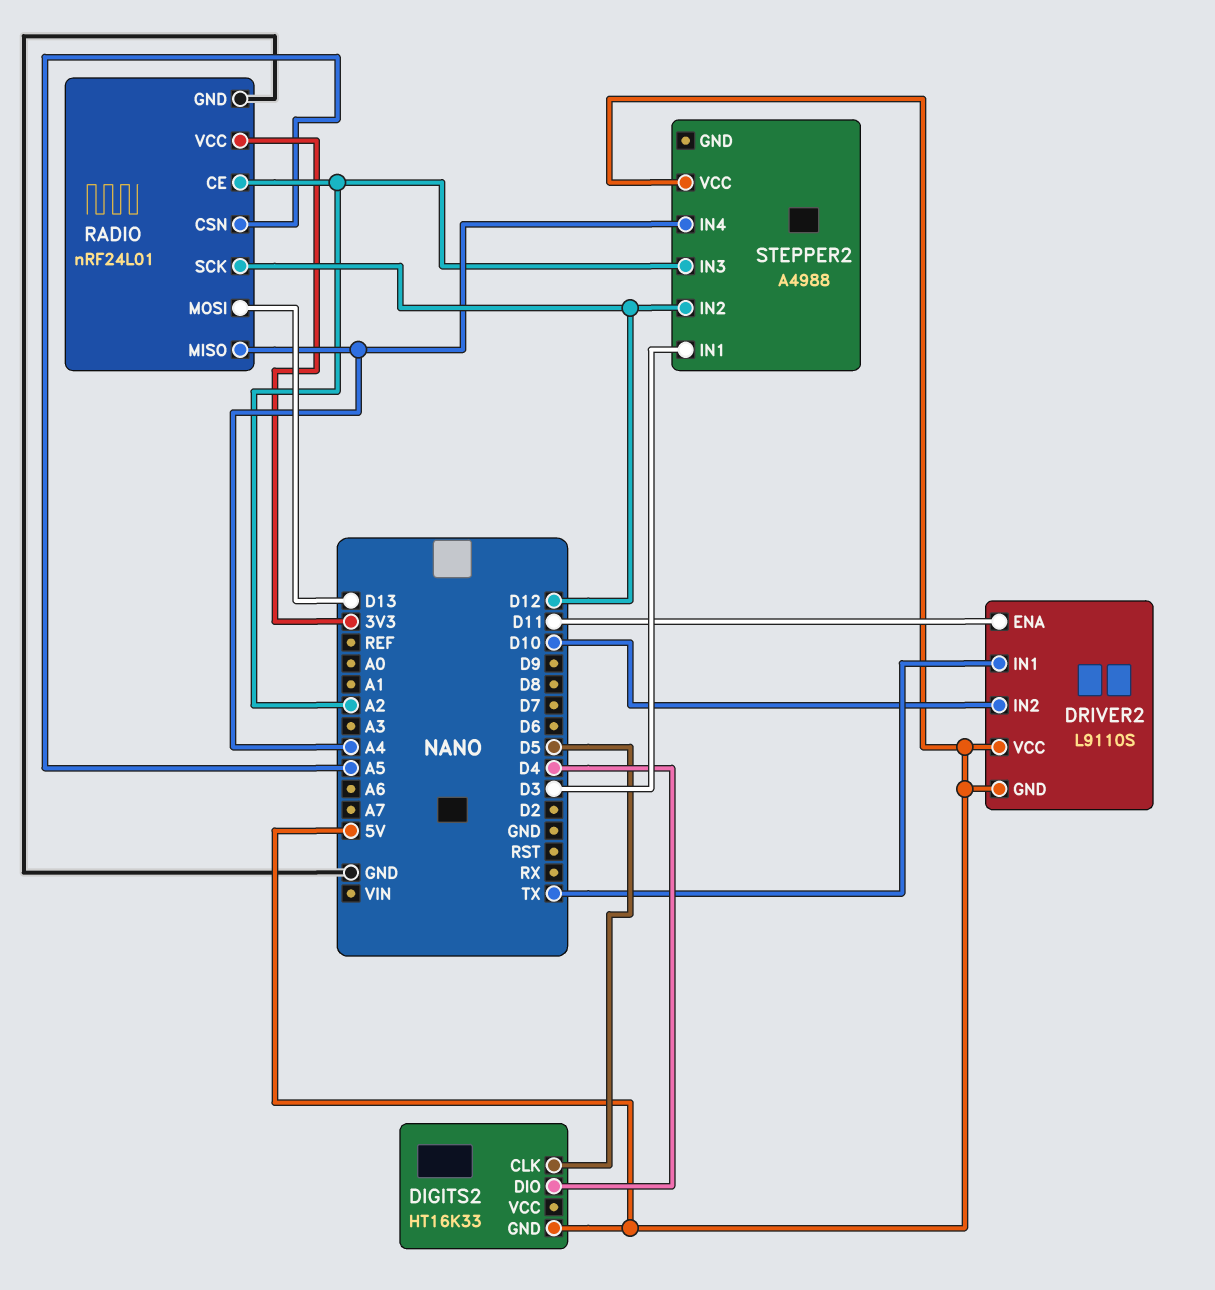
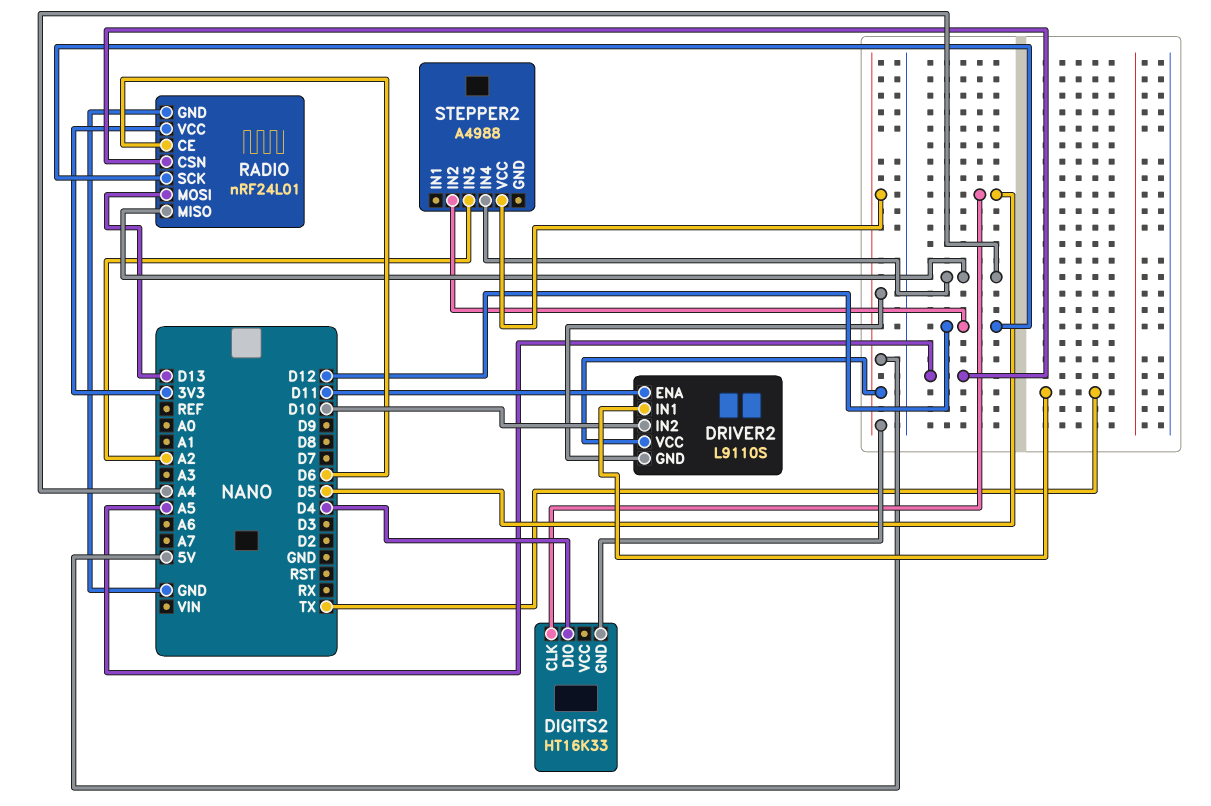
RADIO pin CE: A2 -> D6
STEPPER2 pin IN1: D3 -> none

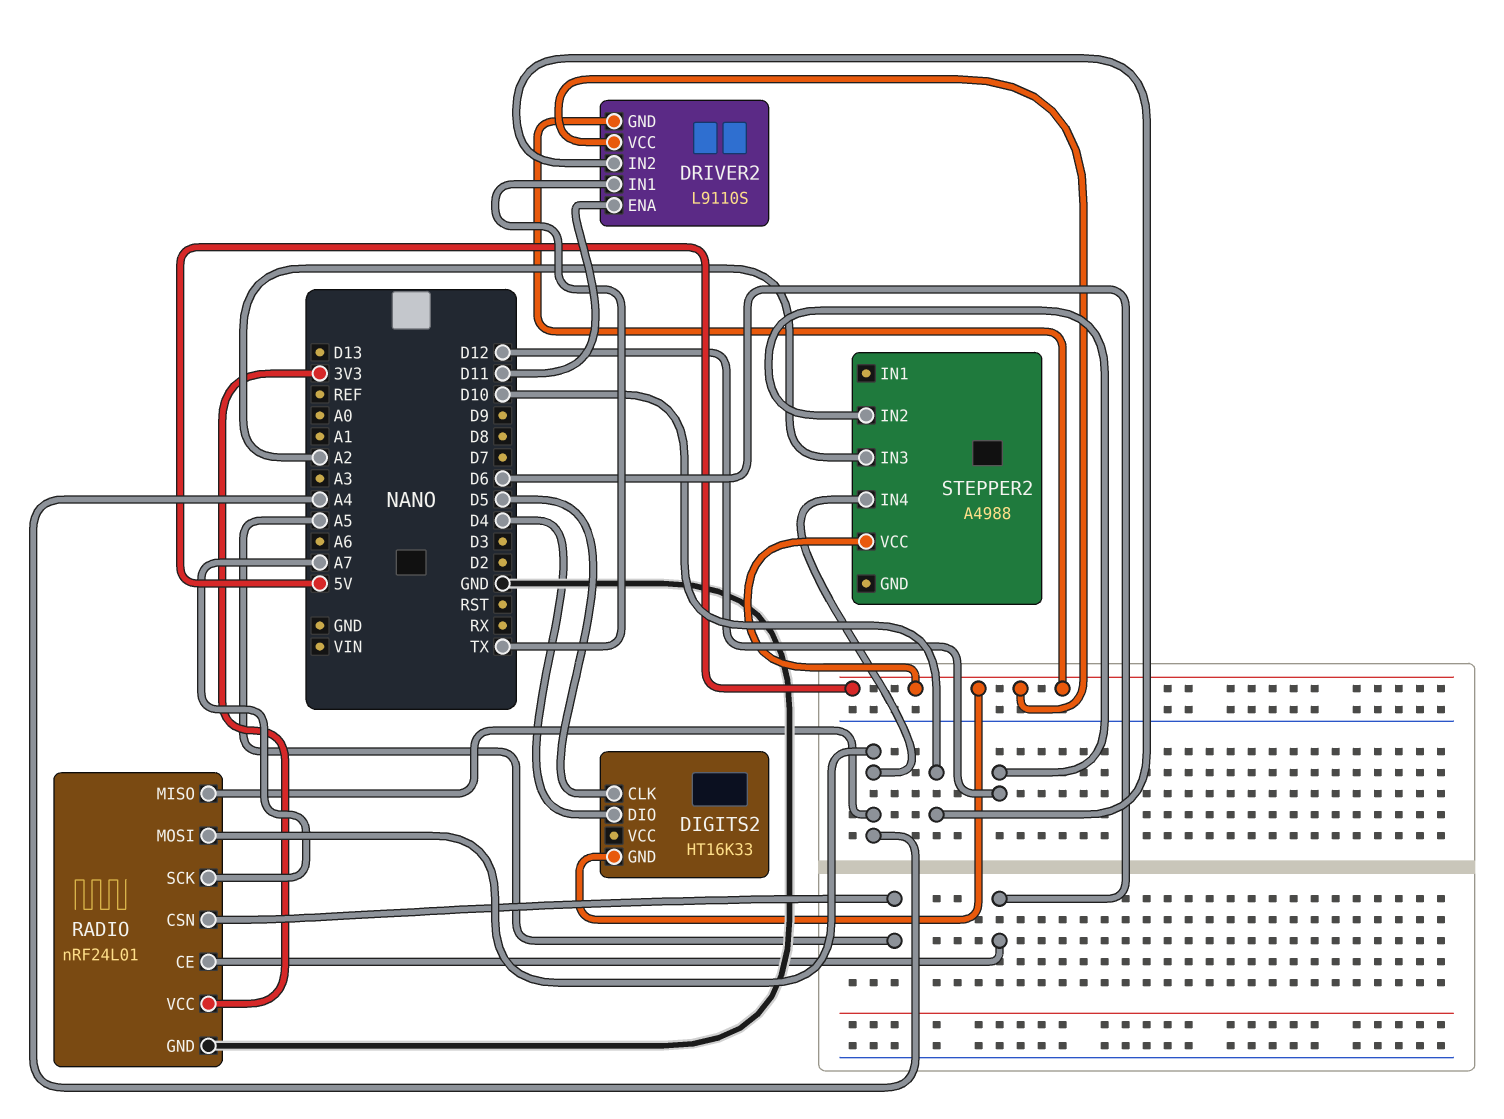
RADIO pin MOSI: D13 -> A4
RADIO pin SCK: D12 -> A7

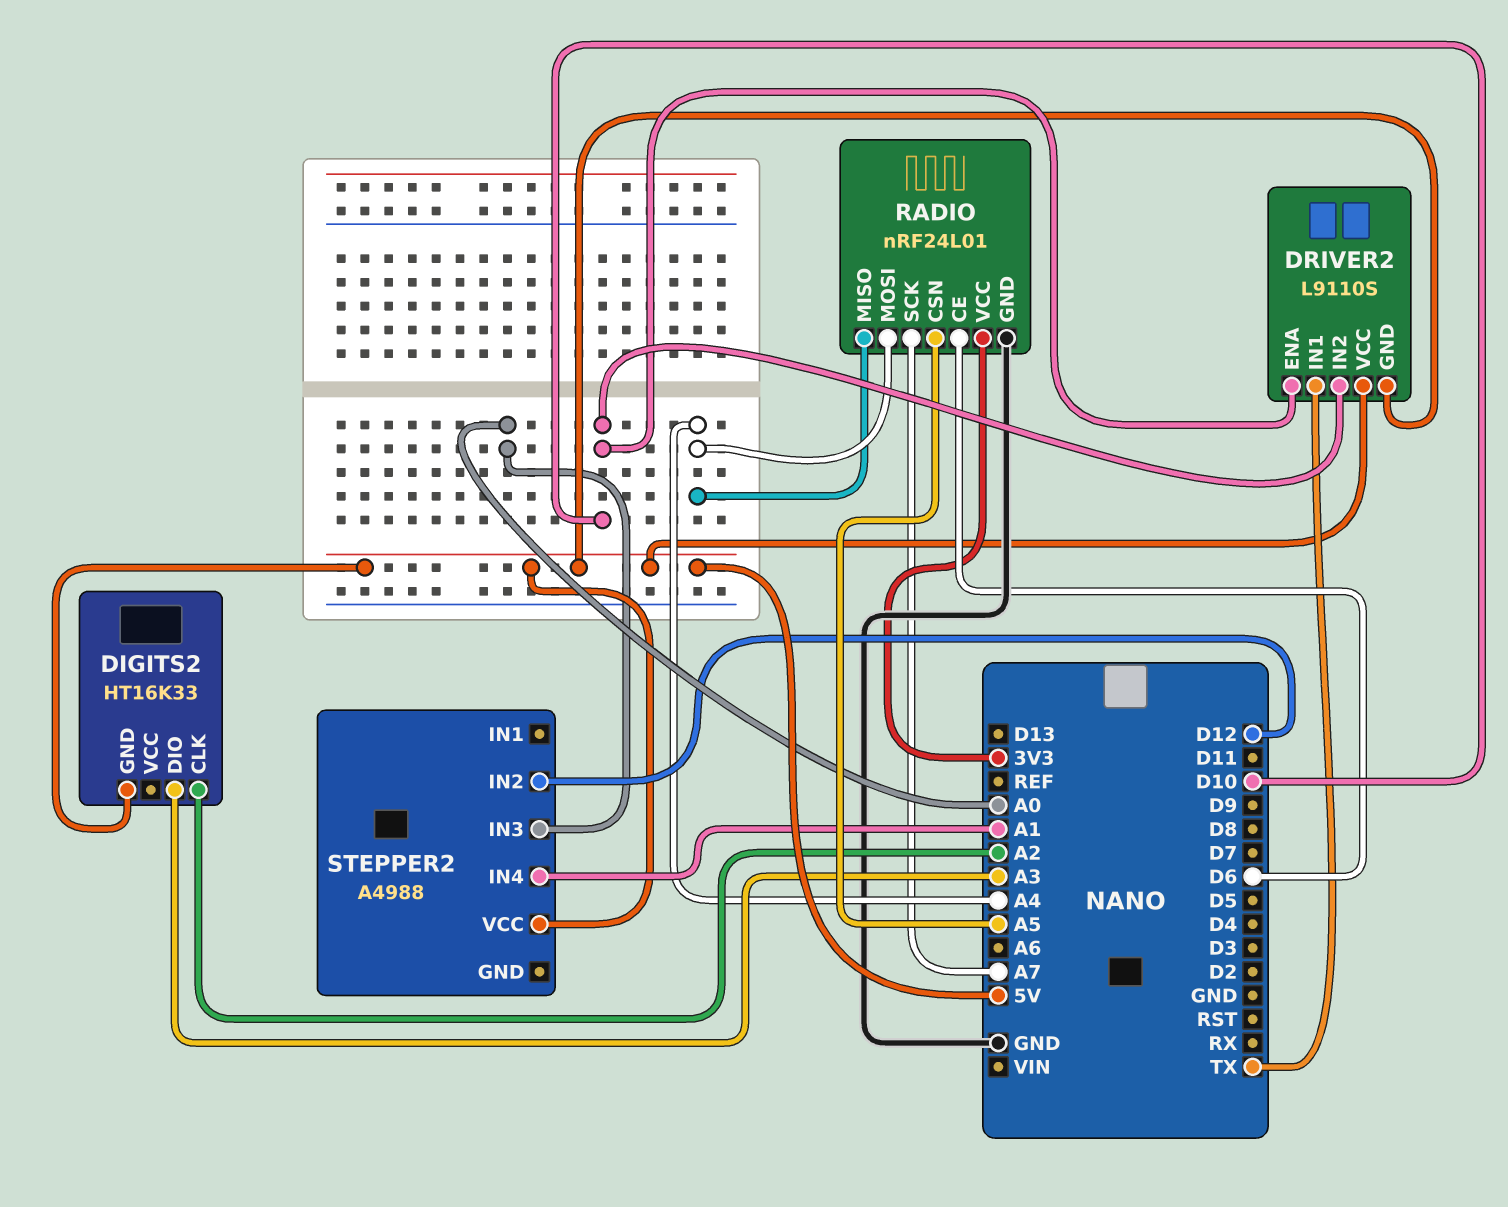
DIGITS2 pin CLK: D5 -> A2
DIGITS2 pin DIO: D4 -> A3
DRIVER2 pin ENA: D11 -> D10
STEPPER2 pin IN3: A2 -> A0
STEPPER2 pin IN4: A4 -> A1

